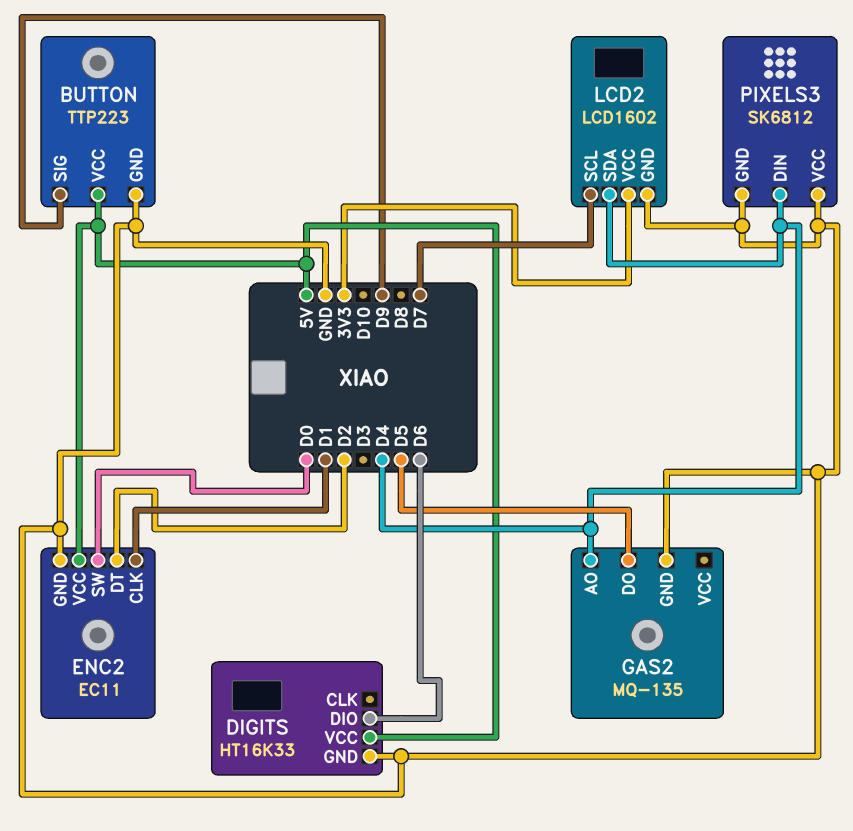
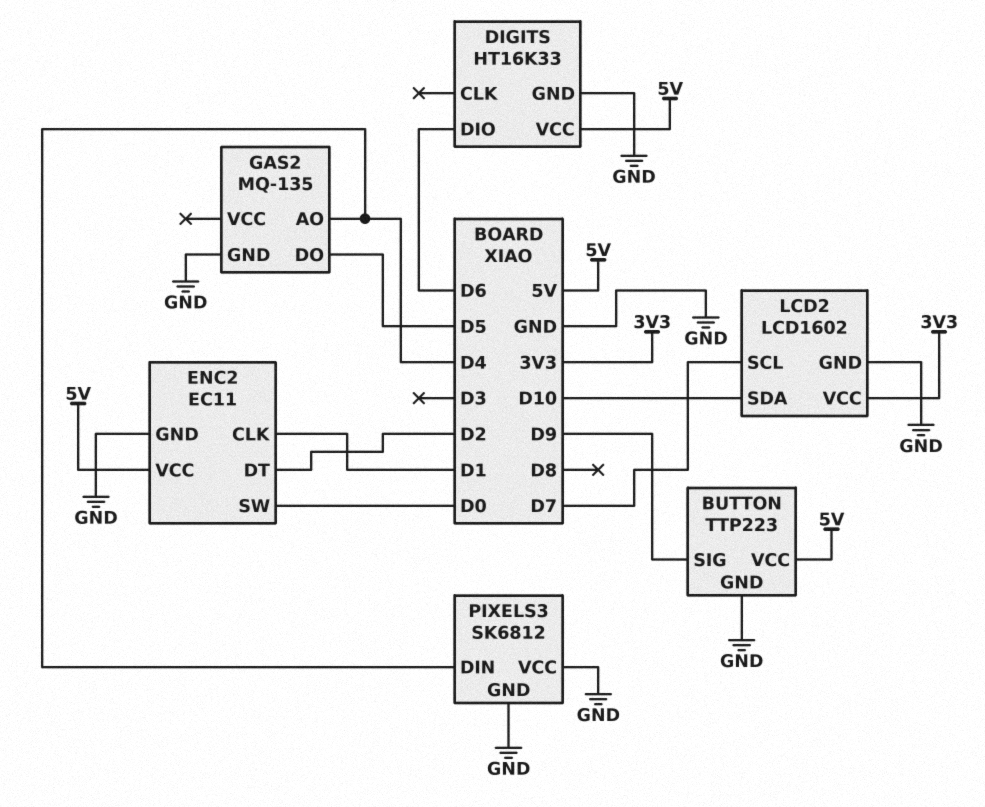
LCD2 pin SDA: D4 -> D10

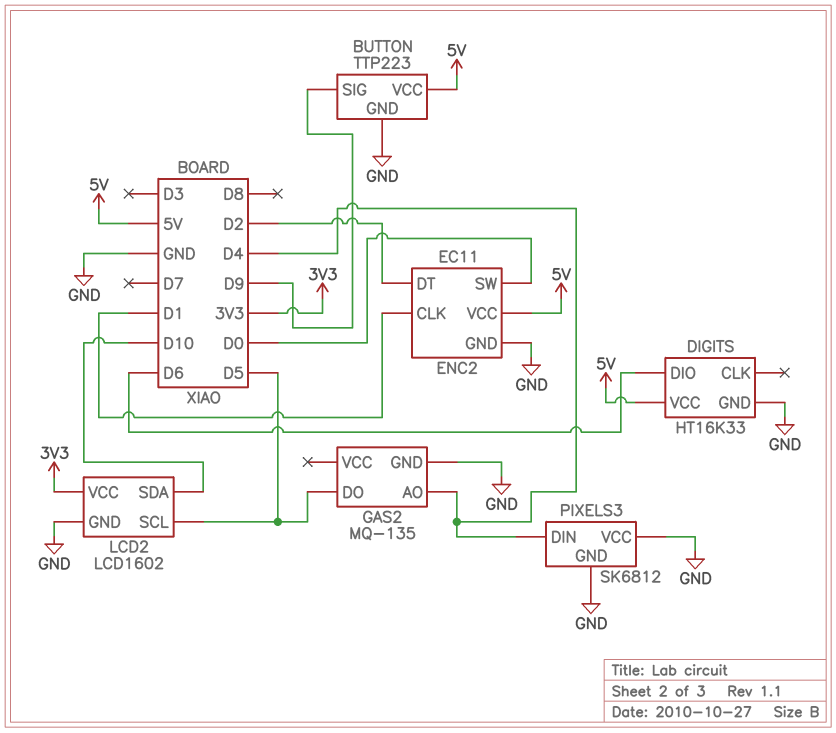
LCD2 pin SCL: D7 -> D5

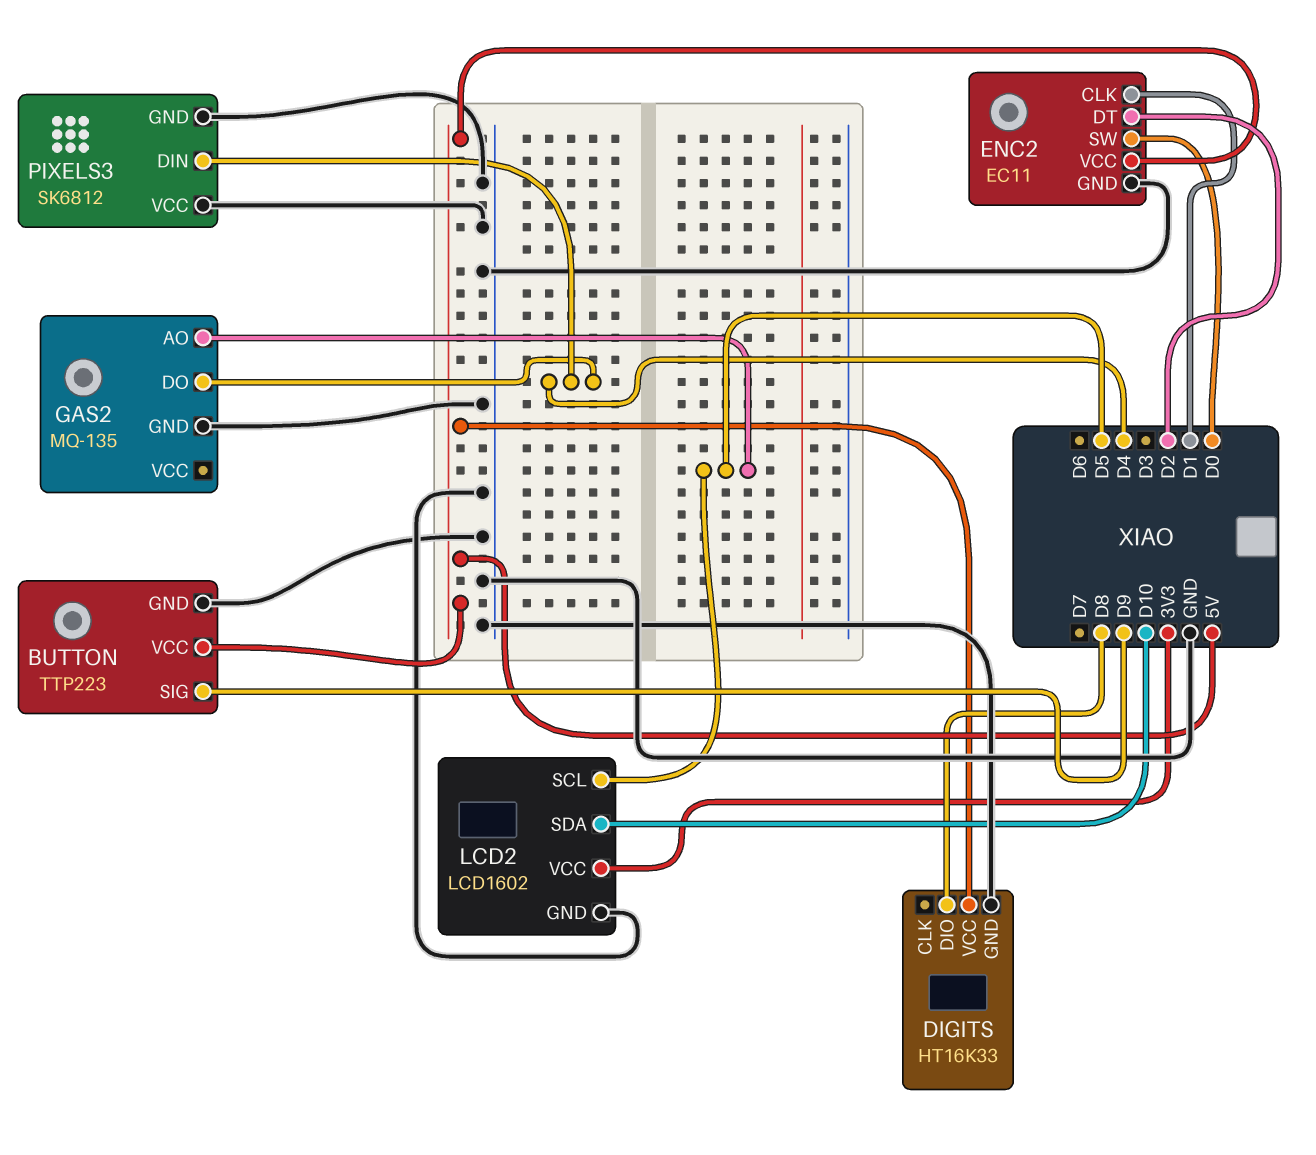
DIGITS pin DIO: D6 -> D8
GAS2 pin AO: D4 -> D5
GAS2 pin DO: D5 -> D4

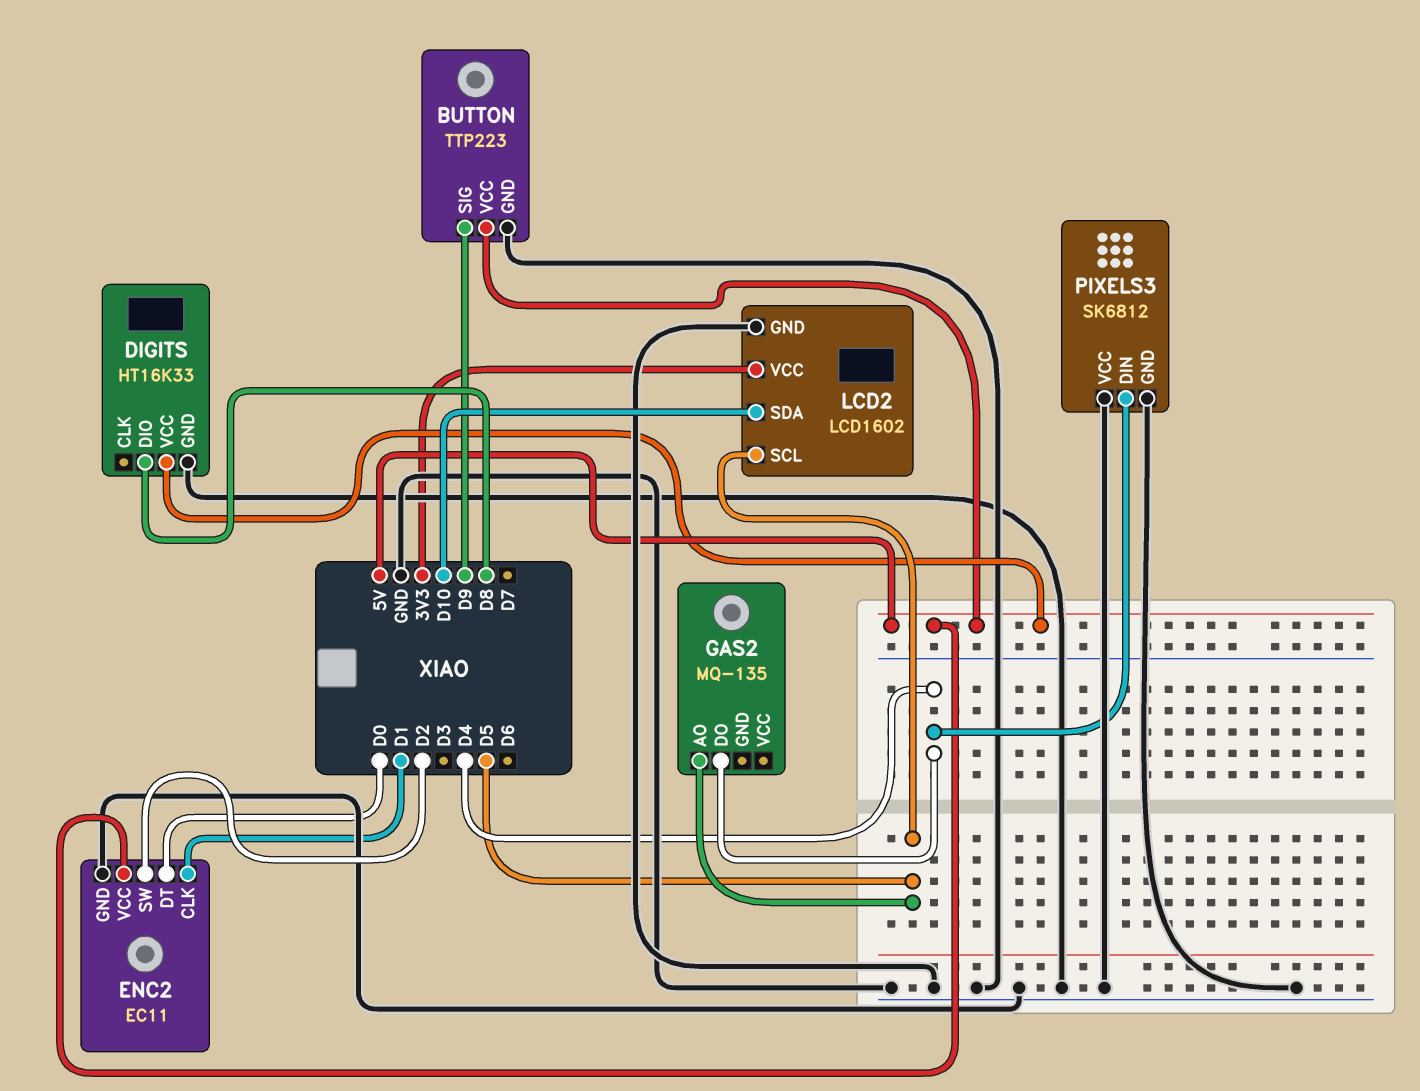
ENC2 pin DT: D2 -> D0
ENC2 pin SW: D0 -> D2
GAS2 pin GND: GND -> none

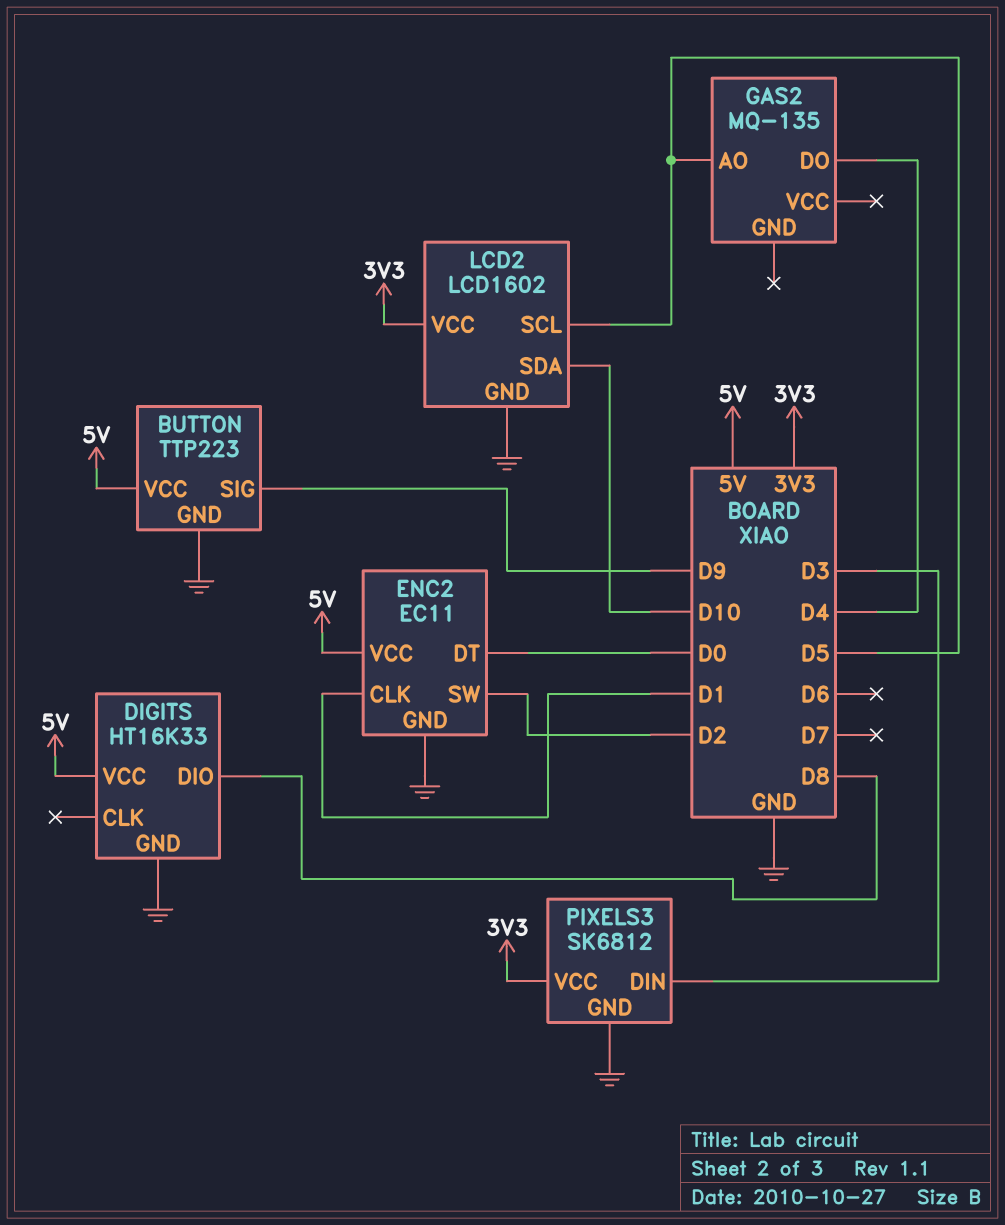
PIXELS3 pin DIN: D4 -> D3
PIXELS3 pin VCC: GND -> 3V3

